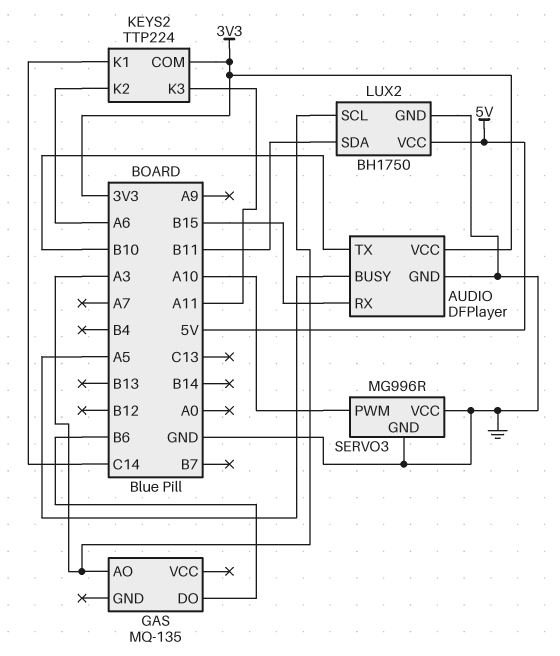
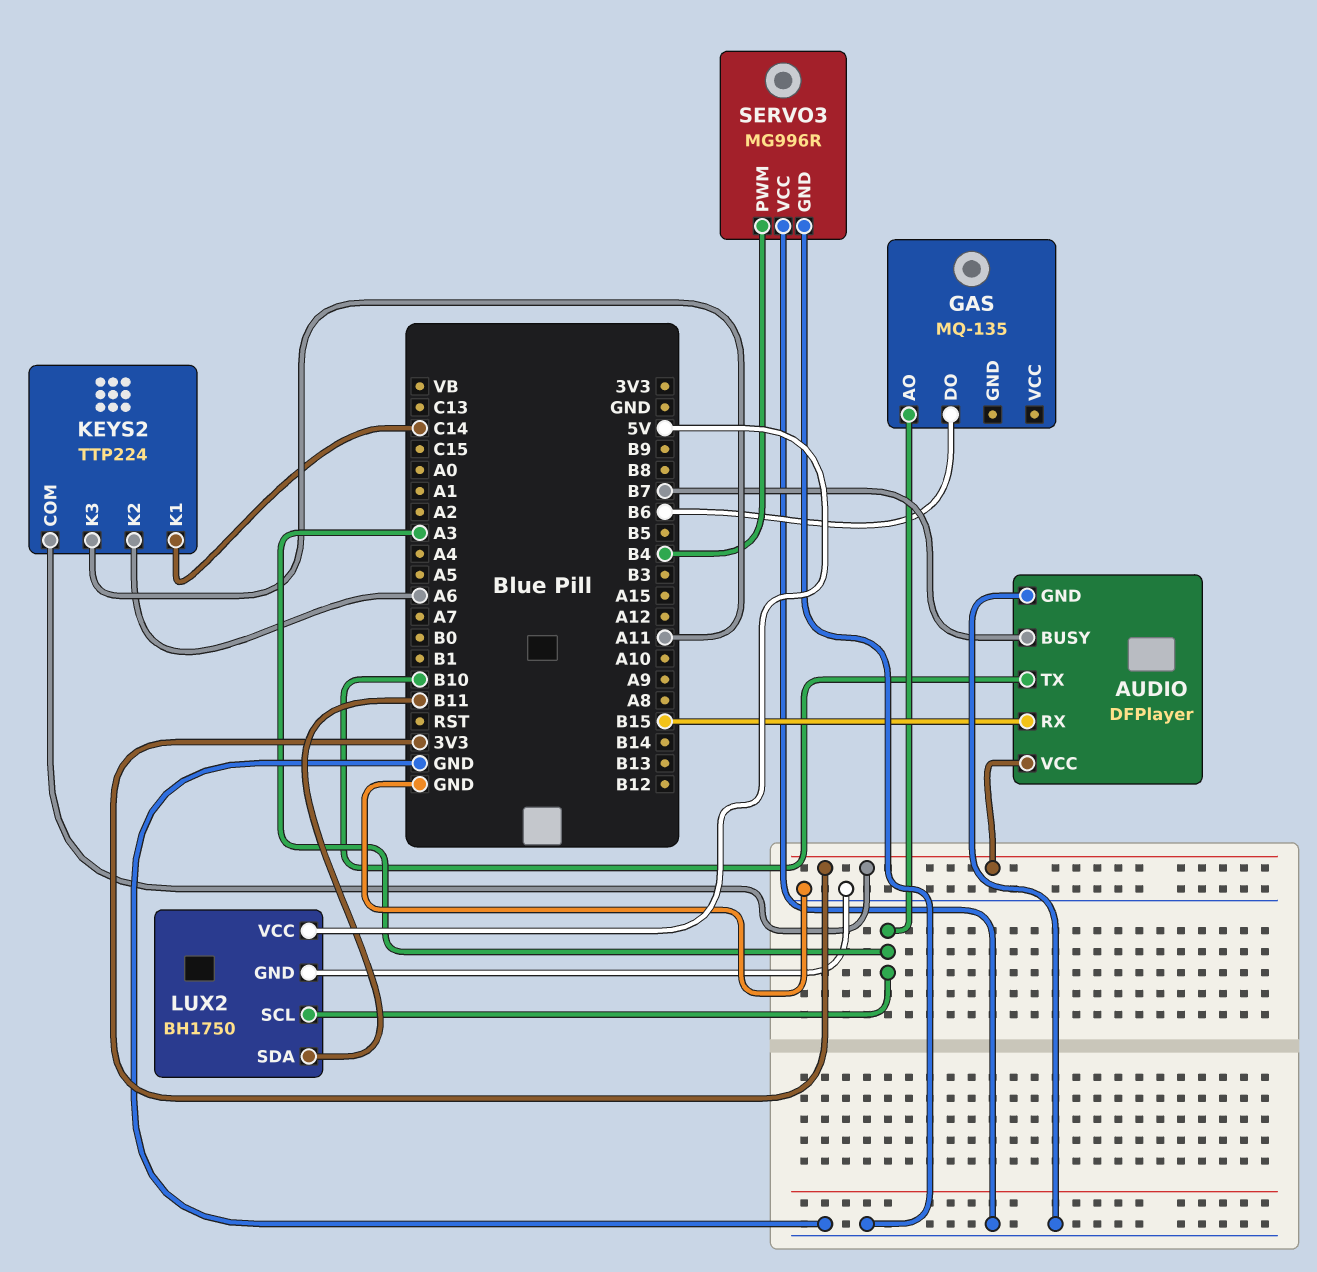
AUDIO pin BUSY: A5 -> B7
SERVO3 pin PWM: A10 -> B4

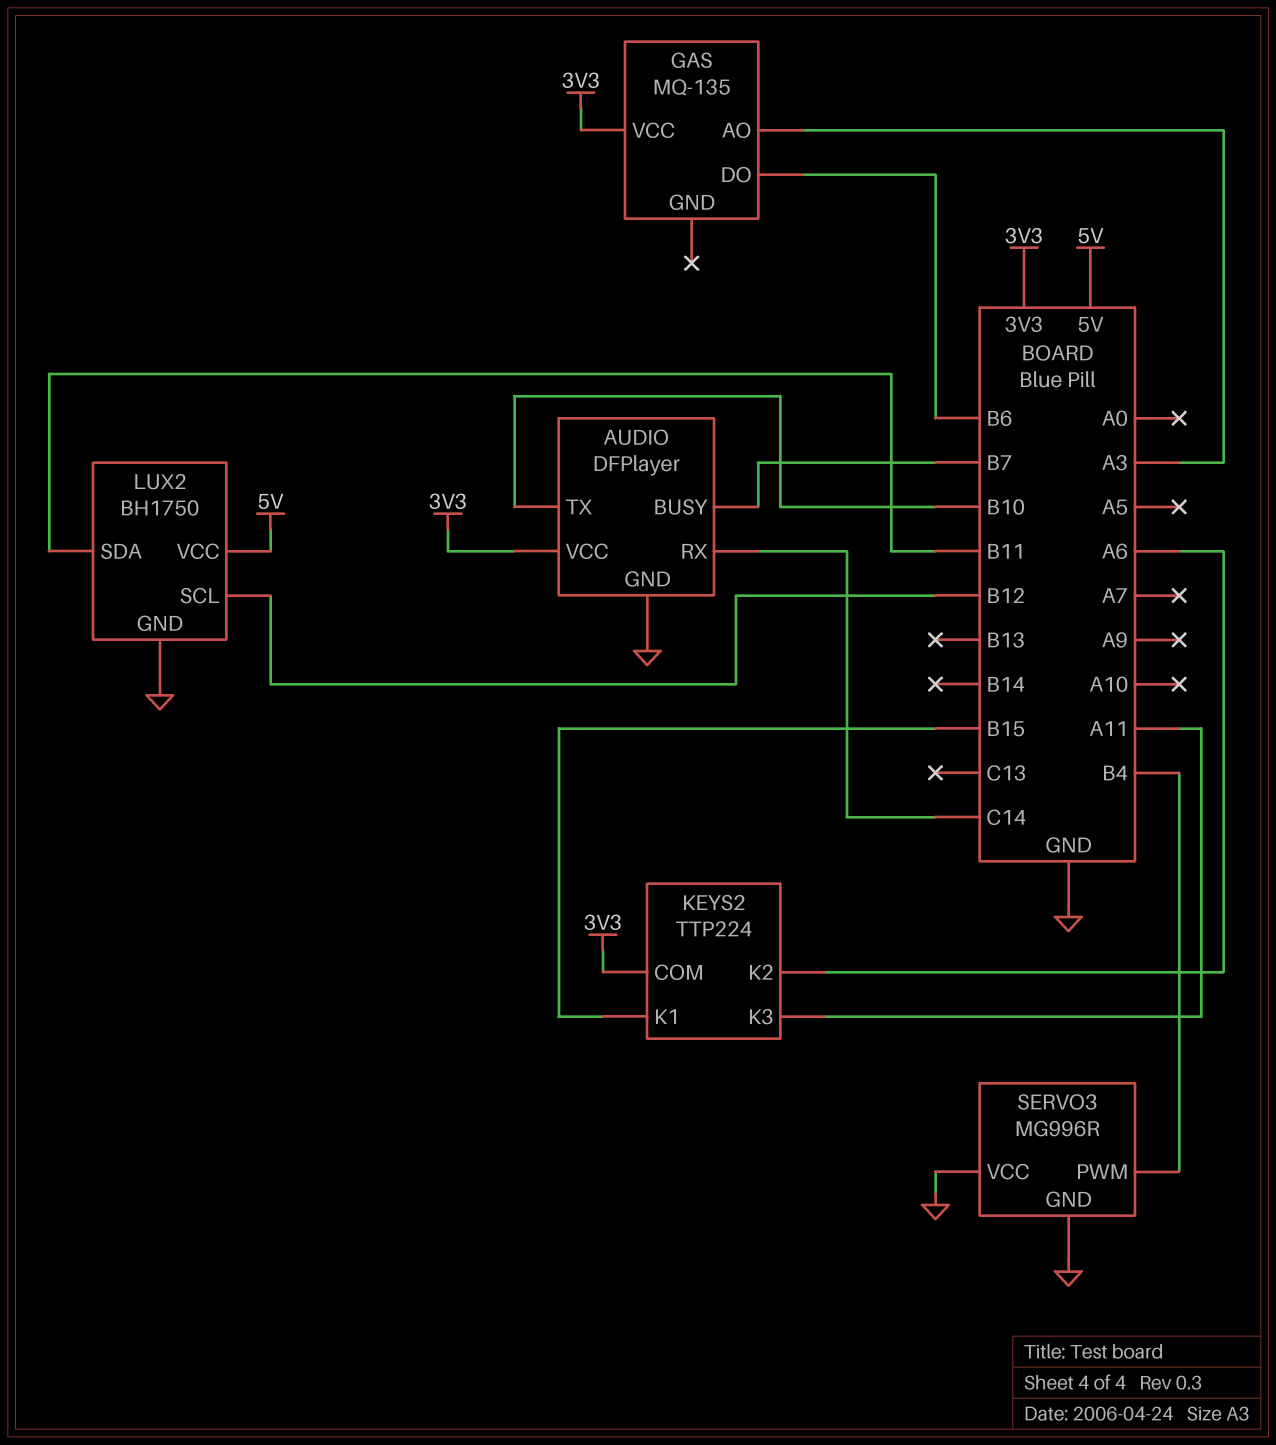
AUDIO pin RX: B15 -> C14
GAS pin VCC: none -> 3V3
KEYS2 pin K1: C14 -> B15
LUX2 pin SCL: A3 -> B12

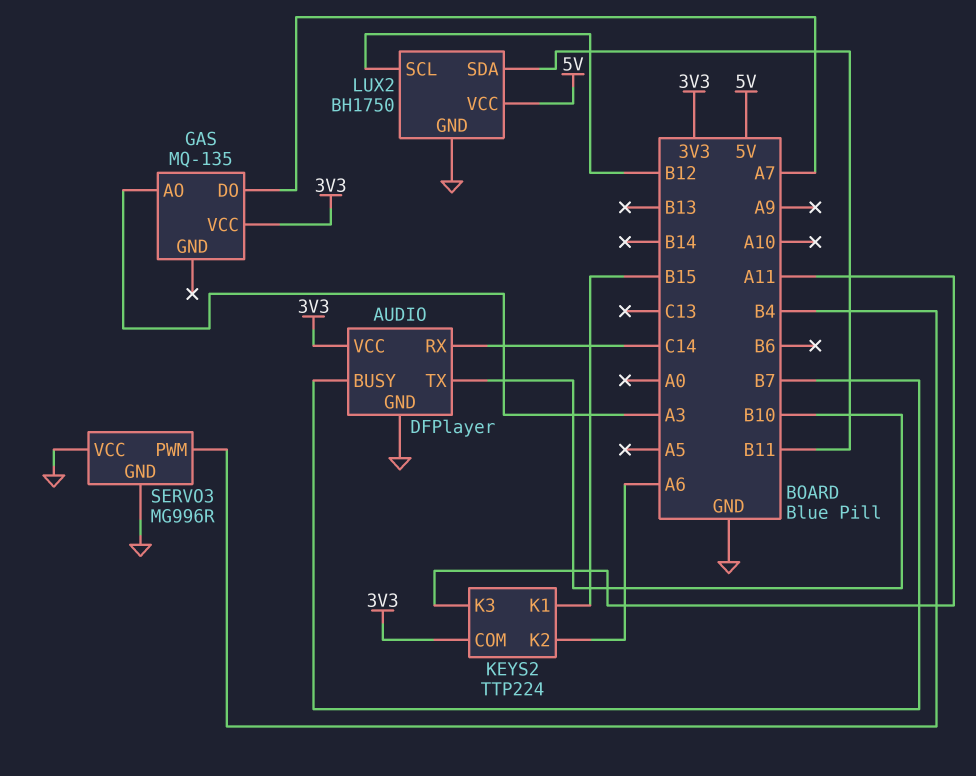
GAS pin DO: B6 -> A7

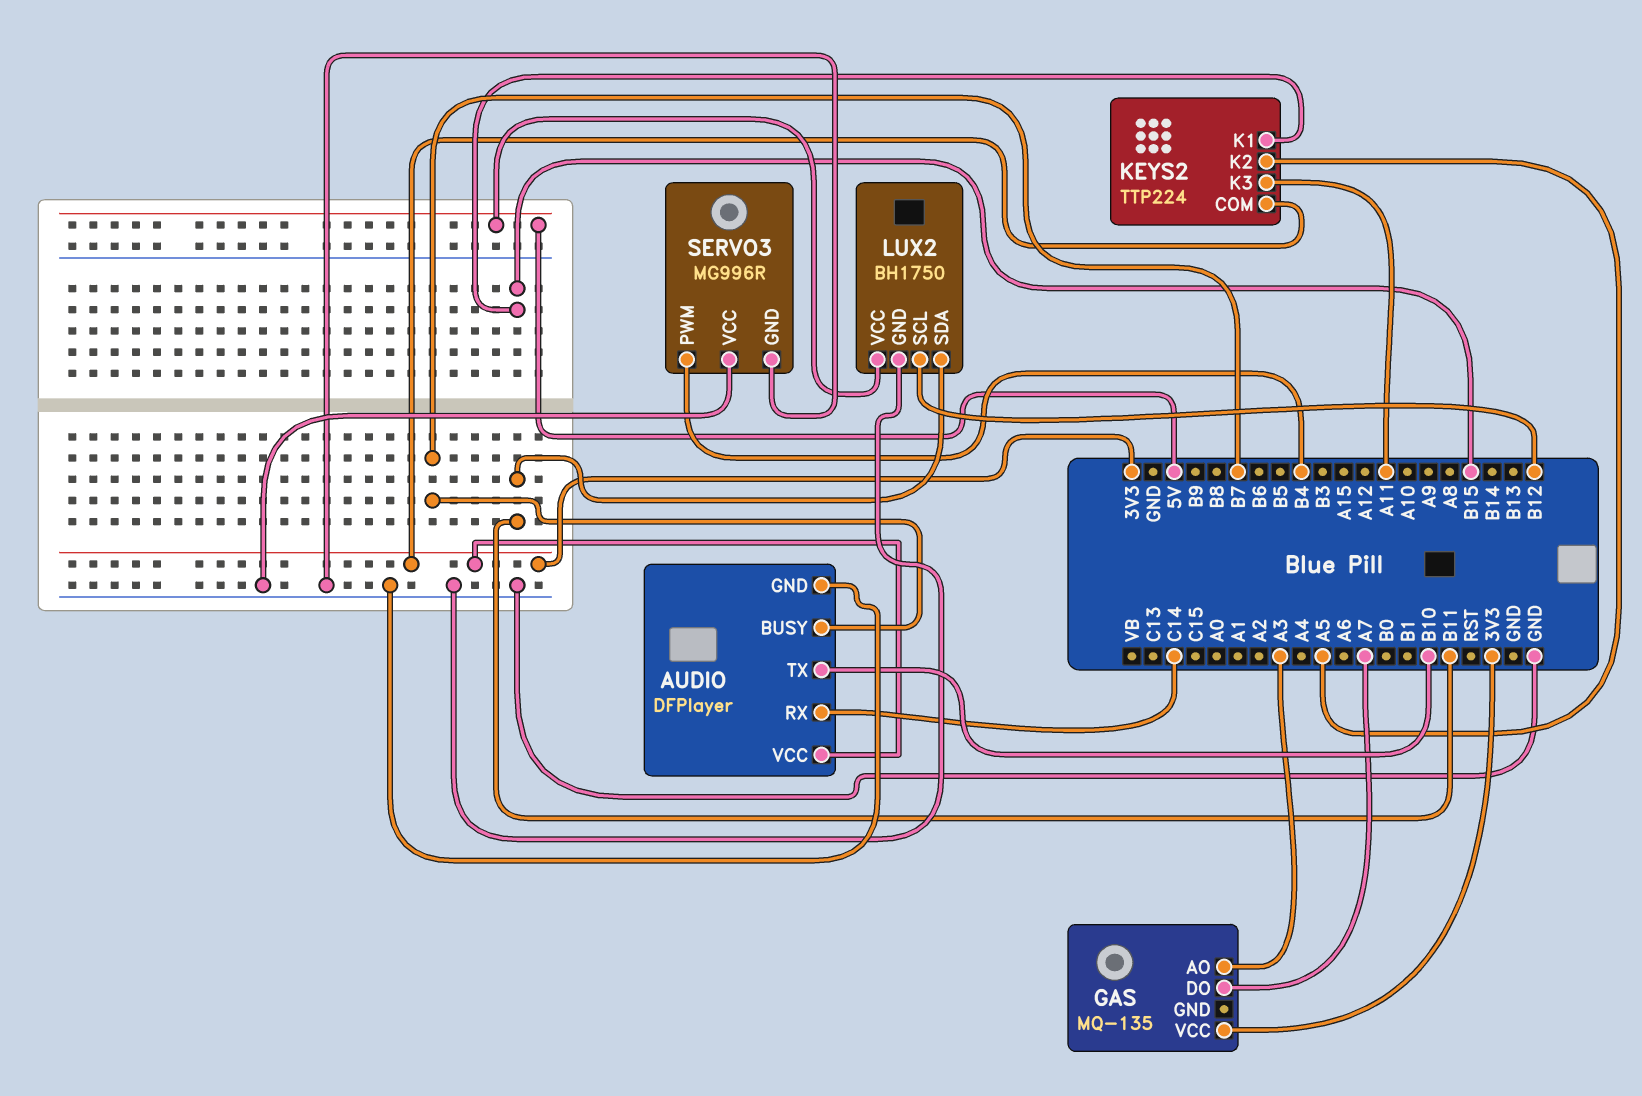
KEYS2 pin K2: A6 -> A5

